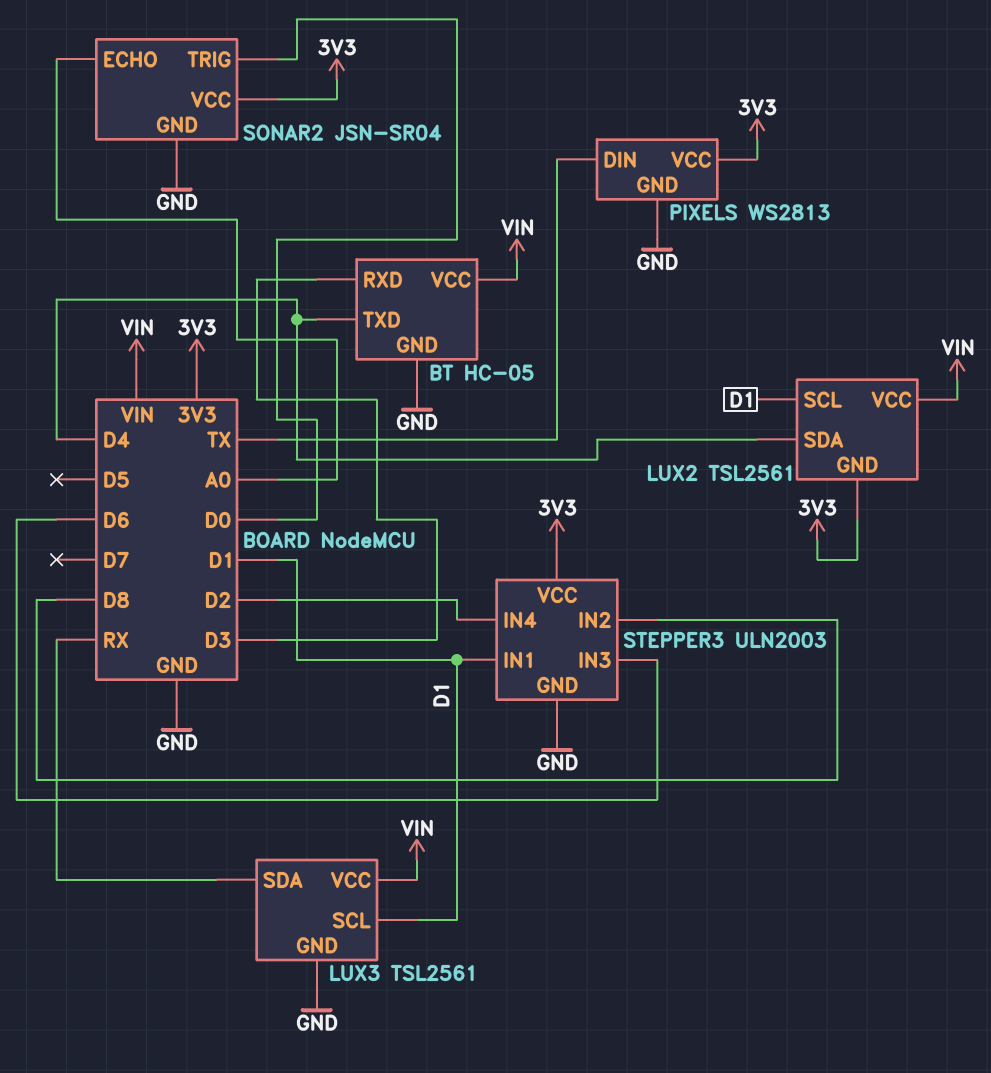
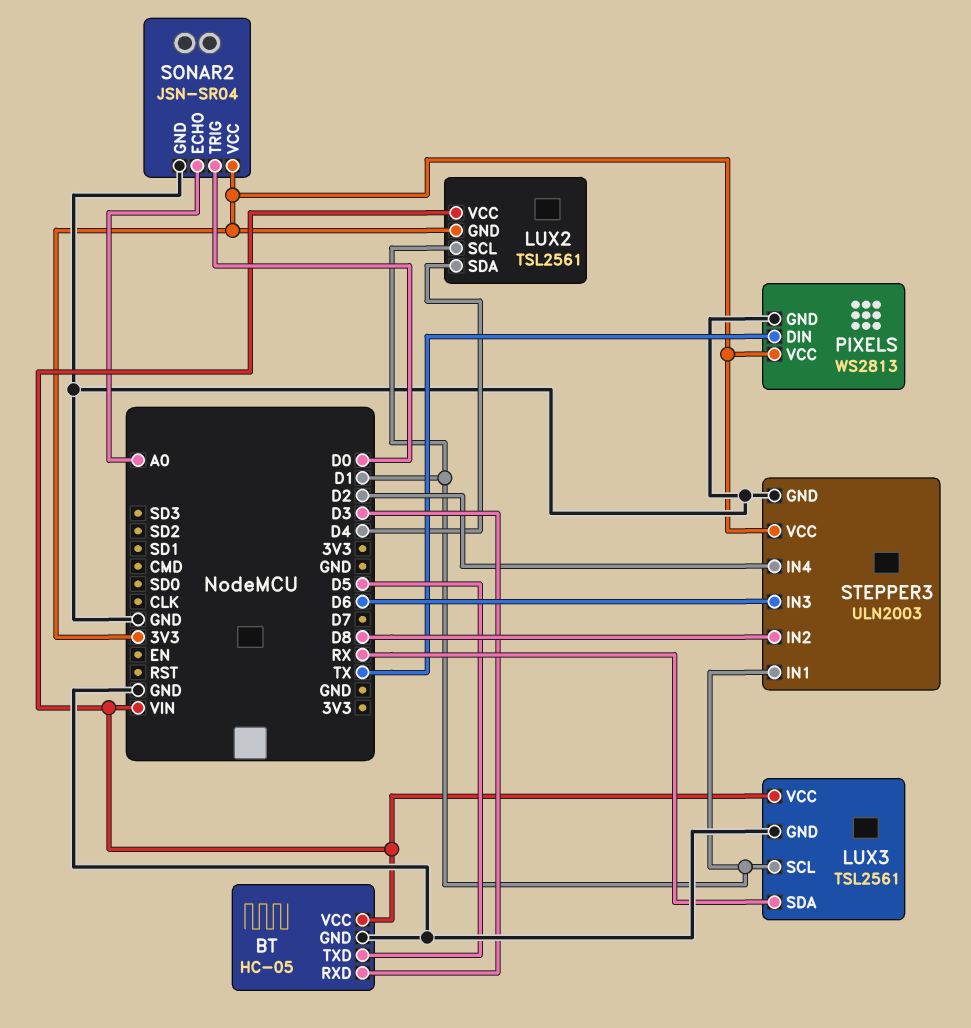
BT pin TXD: D4 -> D5

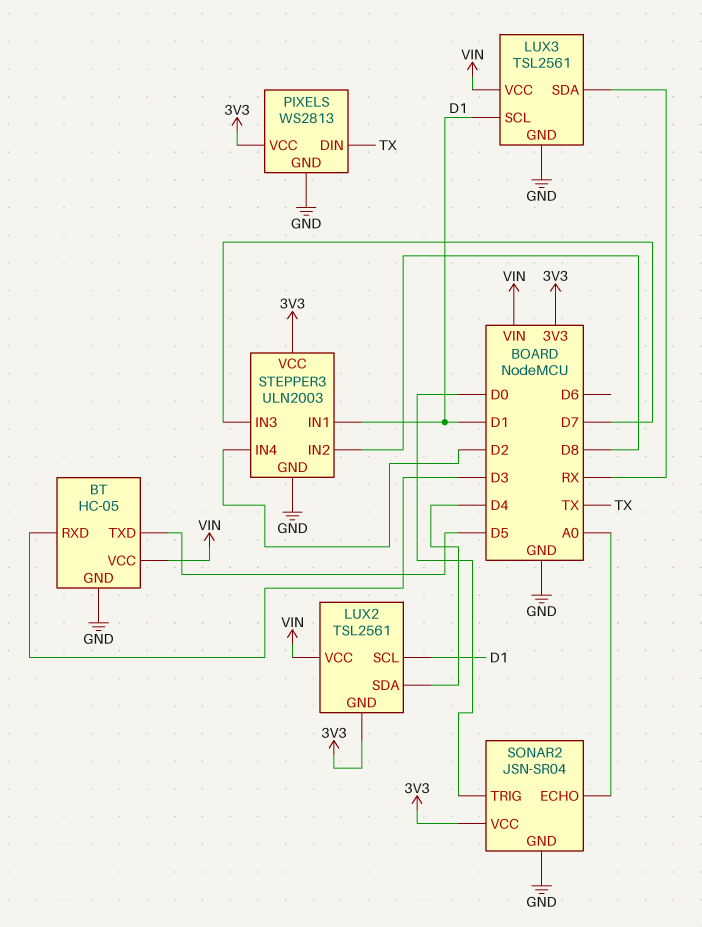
STEPPER3 pin IN3: D6 -> D7

